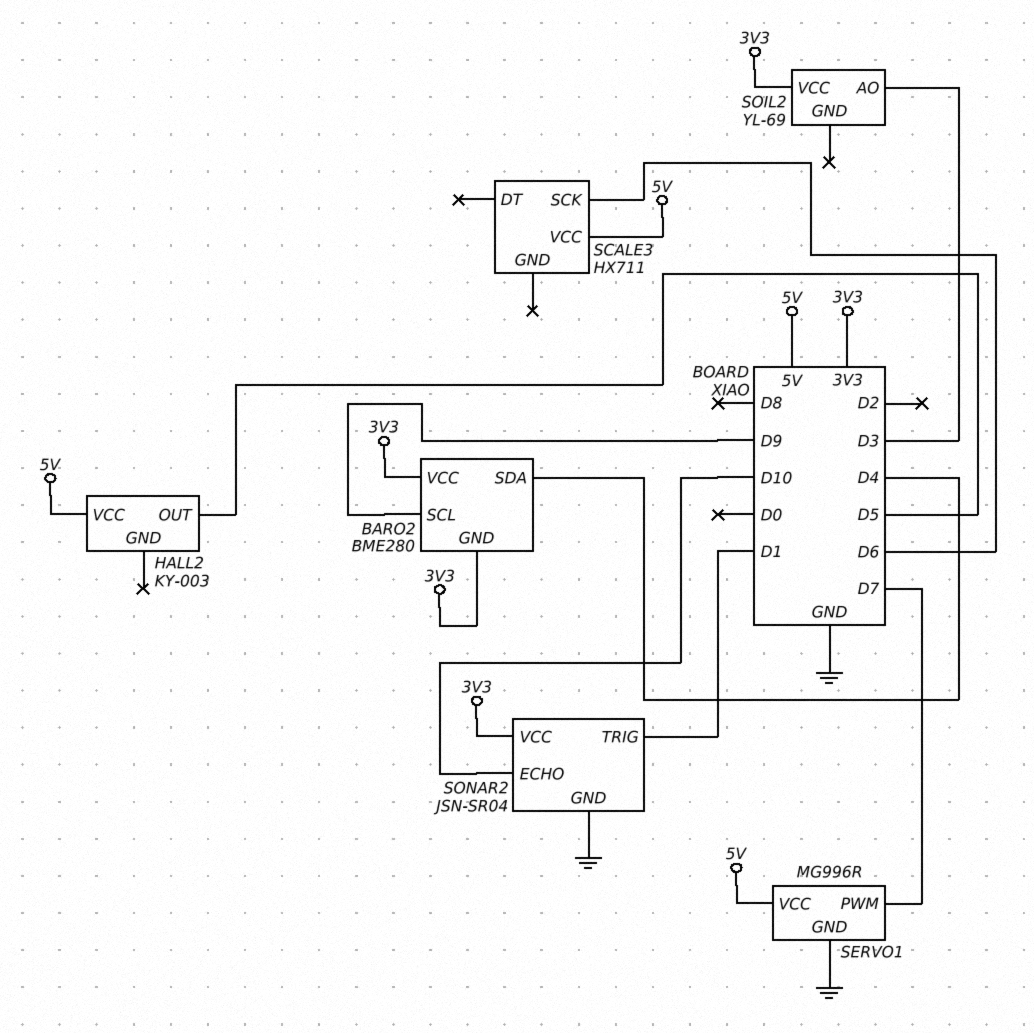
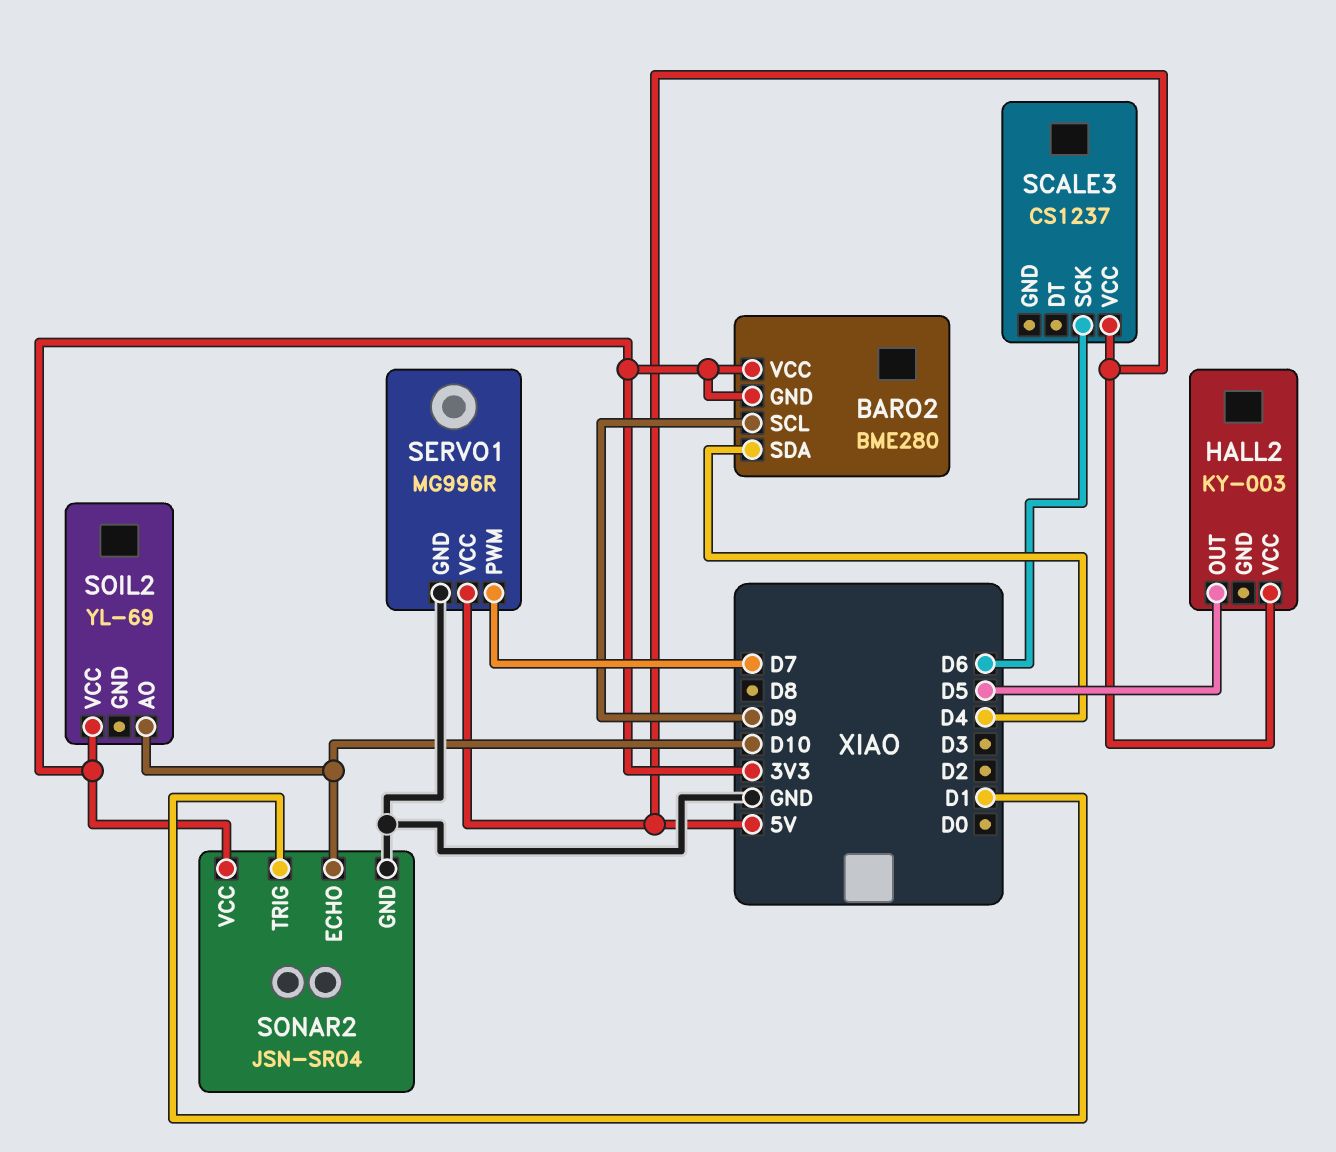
SCALE3: HX711 -> CS1237
SOIL2 pin AO: D3 -> D10

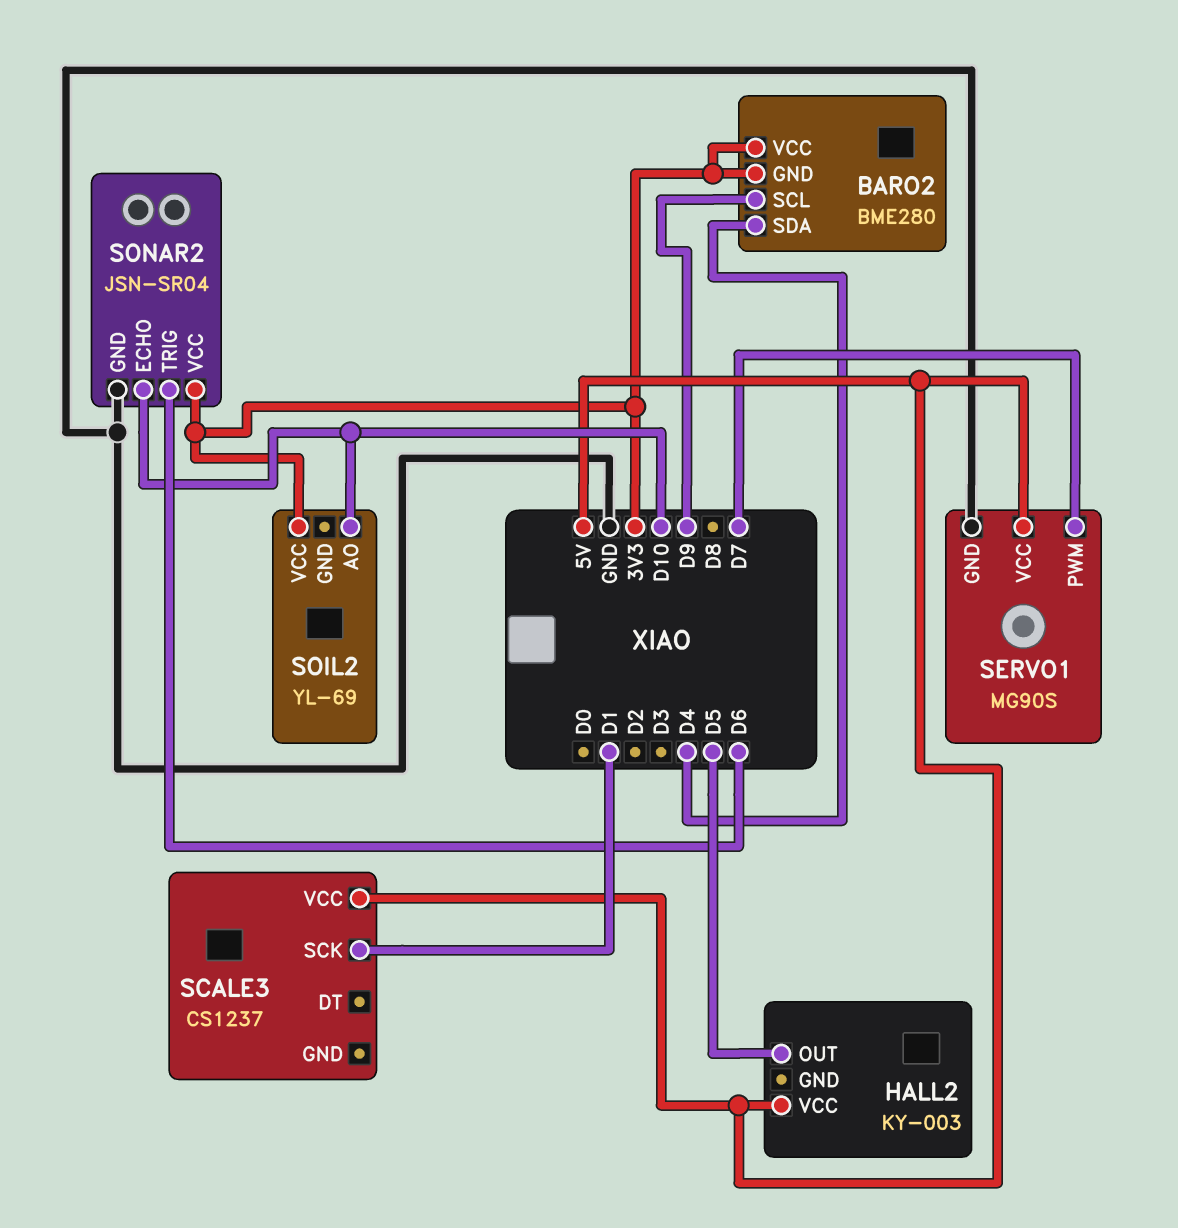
SCALE3 pin SCK: D6 -> D1
SERVO1: MG996R -> MG90S
SONAR2 pin TRIG: D1 -> D6

